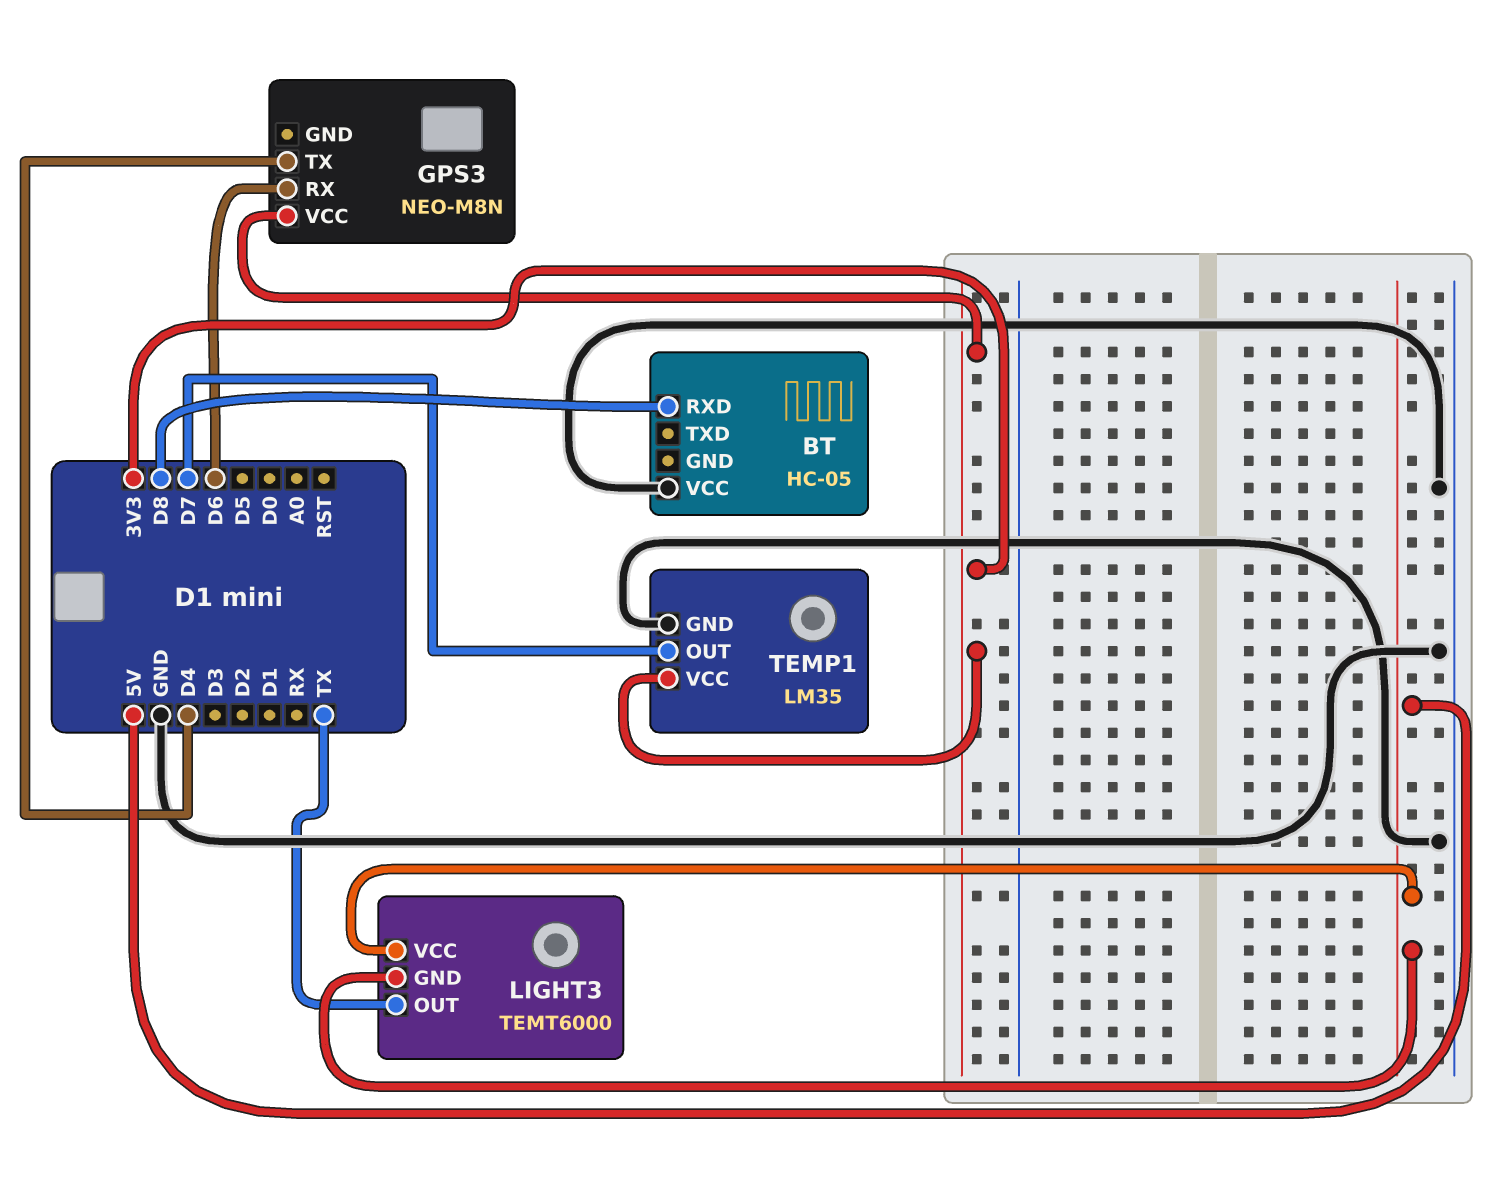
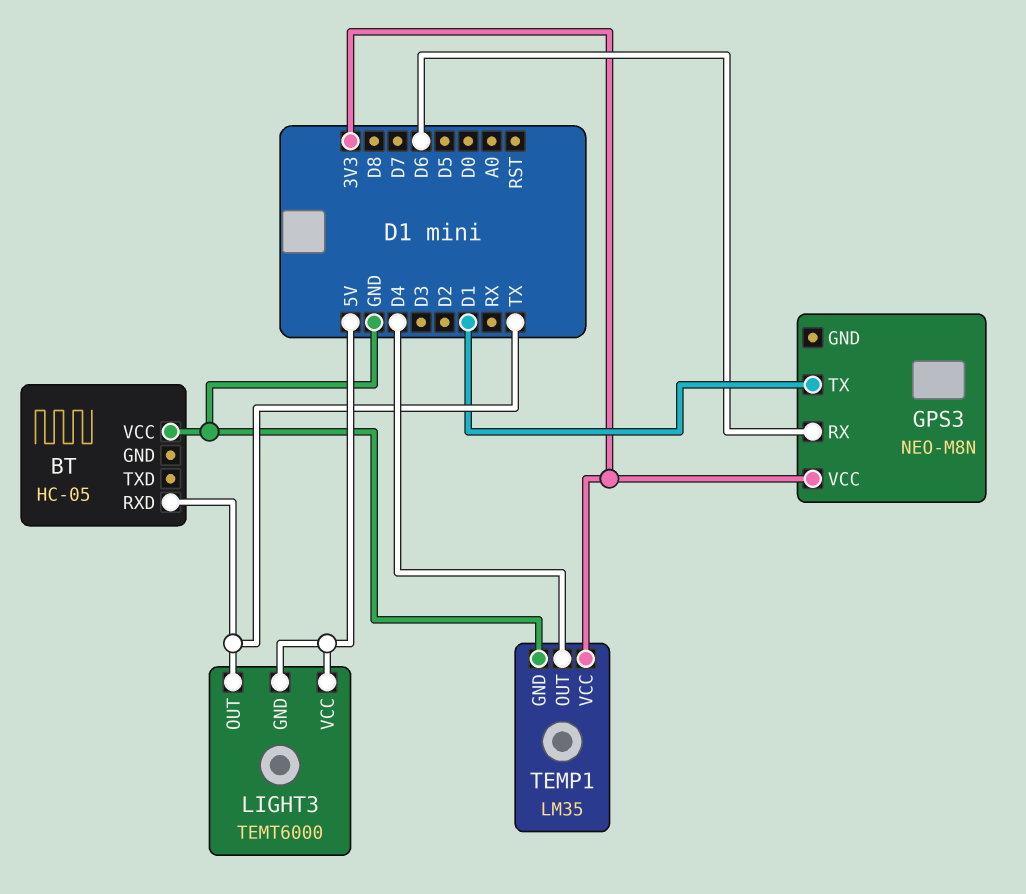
BT pin RXD: D8 -> TX
GPS3 pin TX: D4 -> D1
TEMP1 pin OUT: D7 -> D4

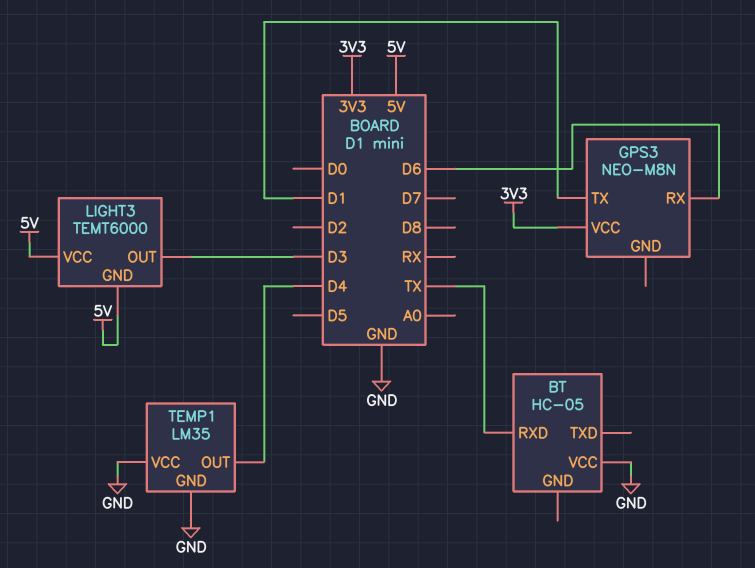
LIGHT3 pin OUT: TX -> D3
TEMP1 pin VCC: 3V3 -> GND

